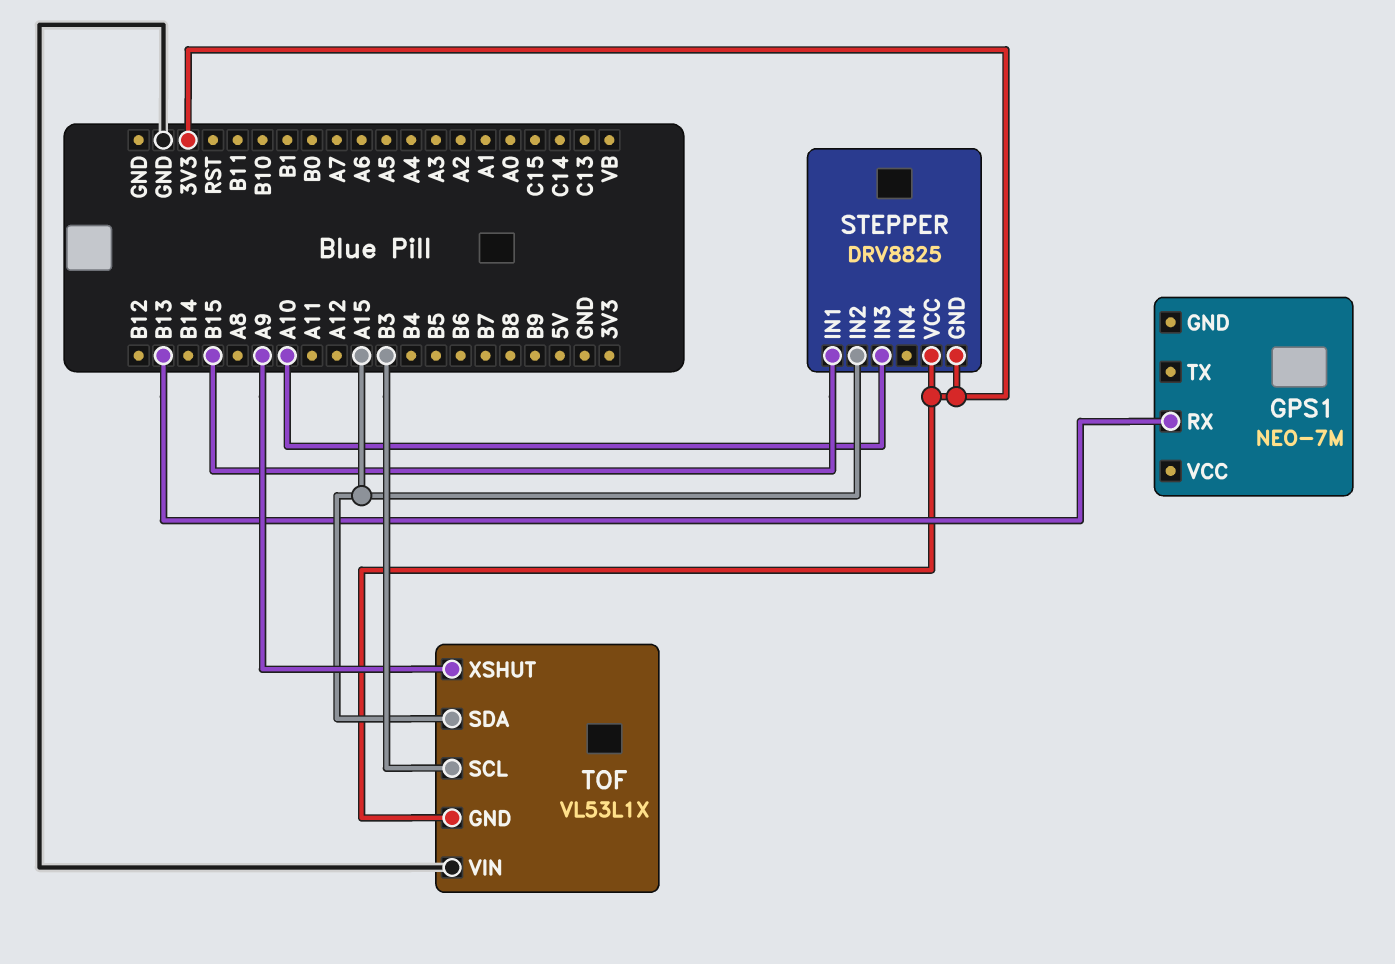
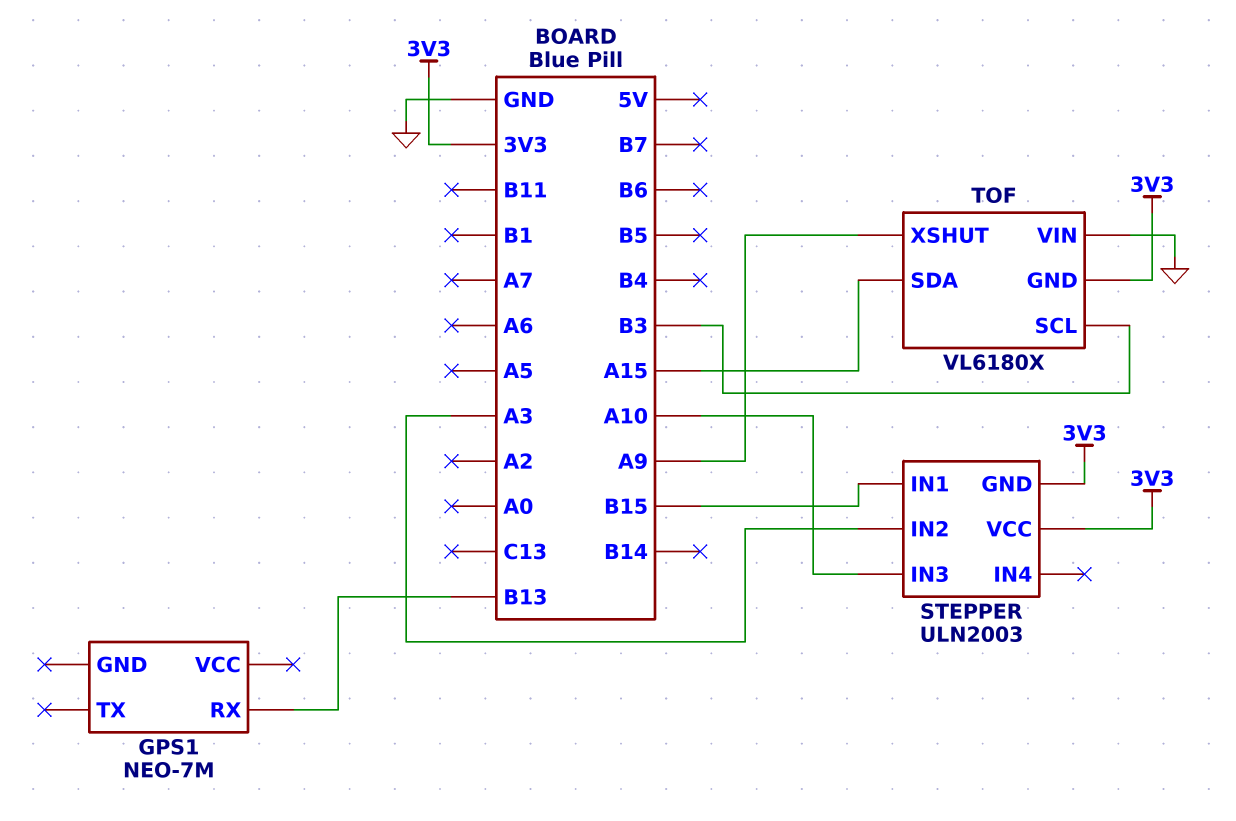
STEPPER: DRV8825 -> ULN2003
STEPPER pin IN2: A15 -> A3
TOF: VL53L1X -> VL6180X

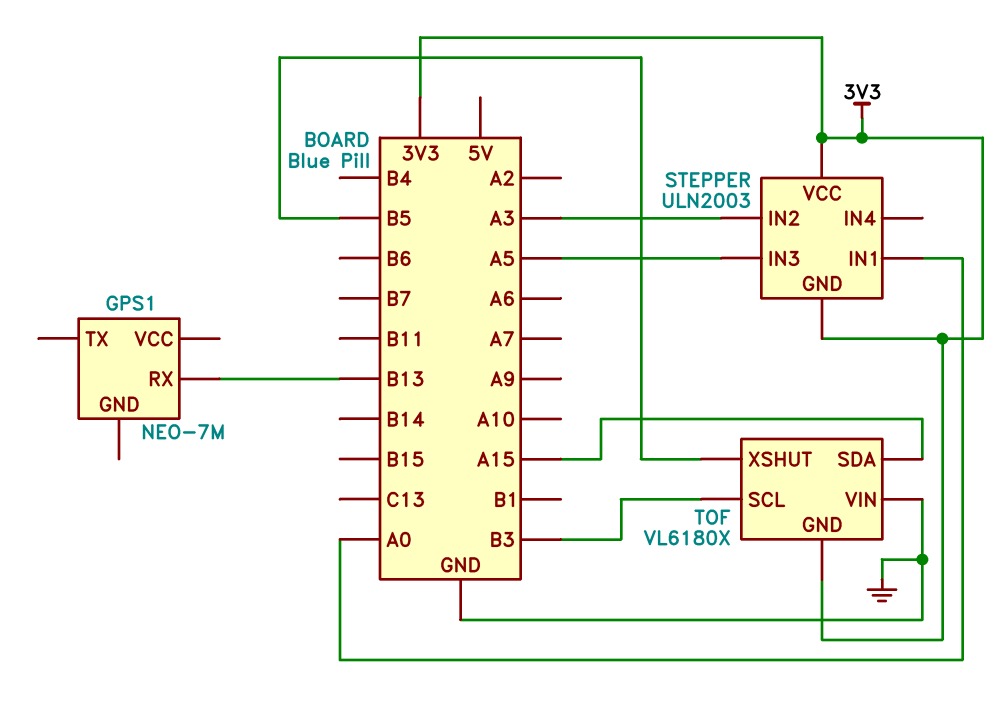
STEPPER pin IN1: B15 -> A0
STEPPER pin IN3: A10 -> A5
TOF pin XSHUT: A9 -> B5

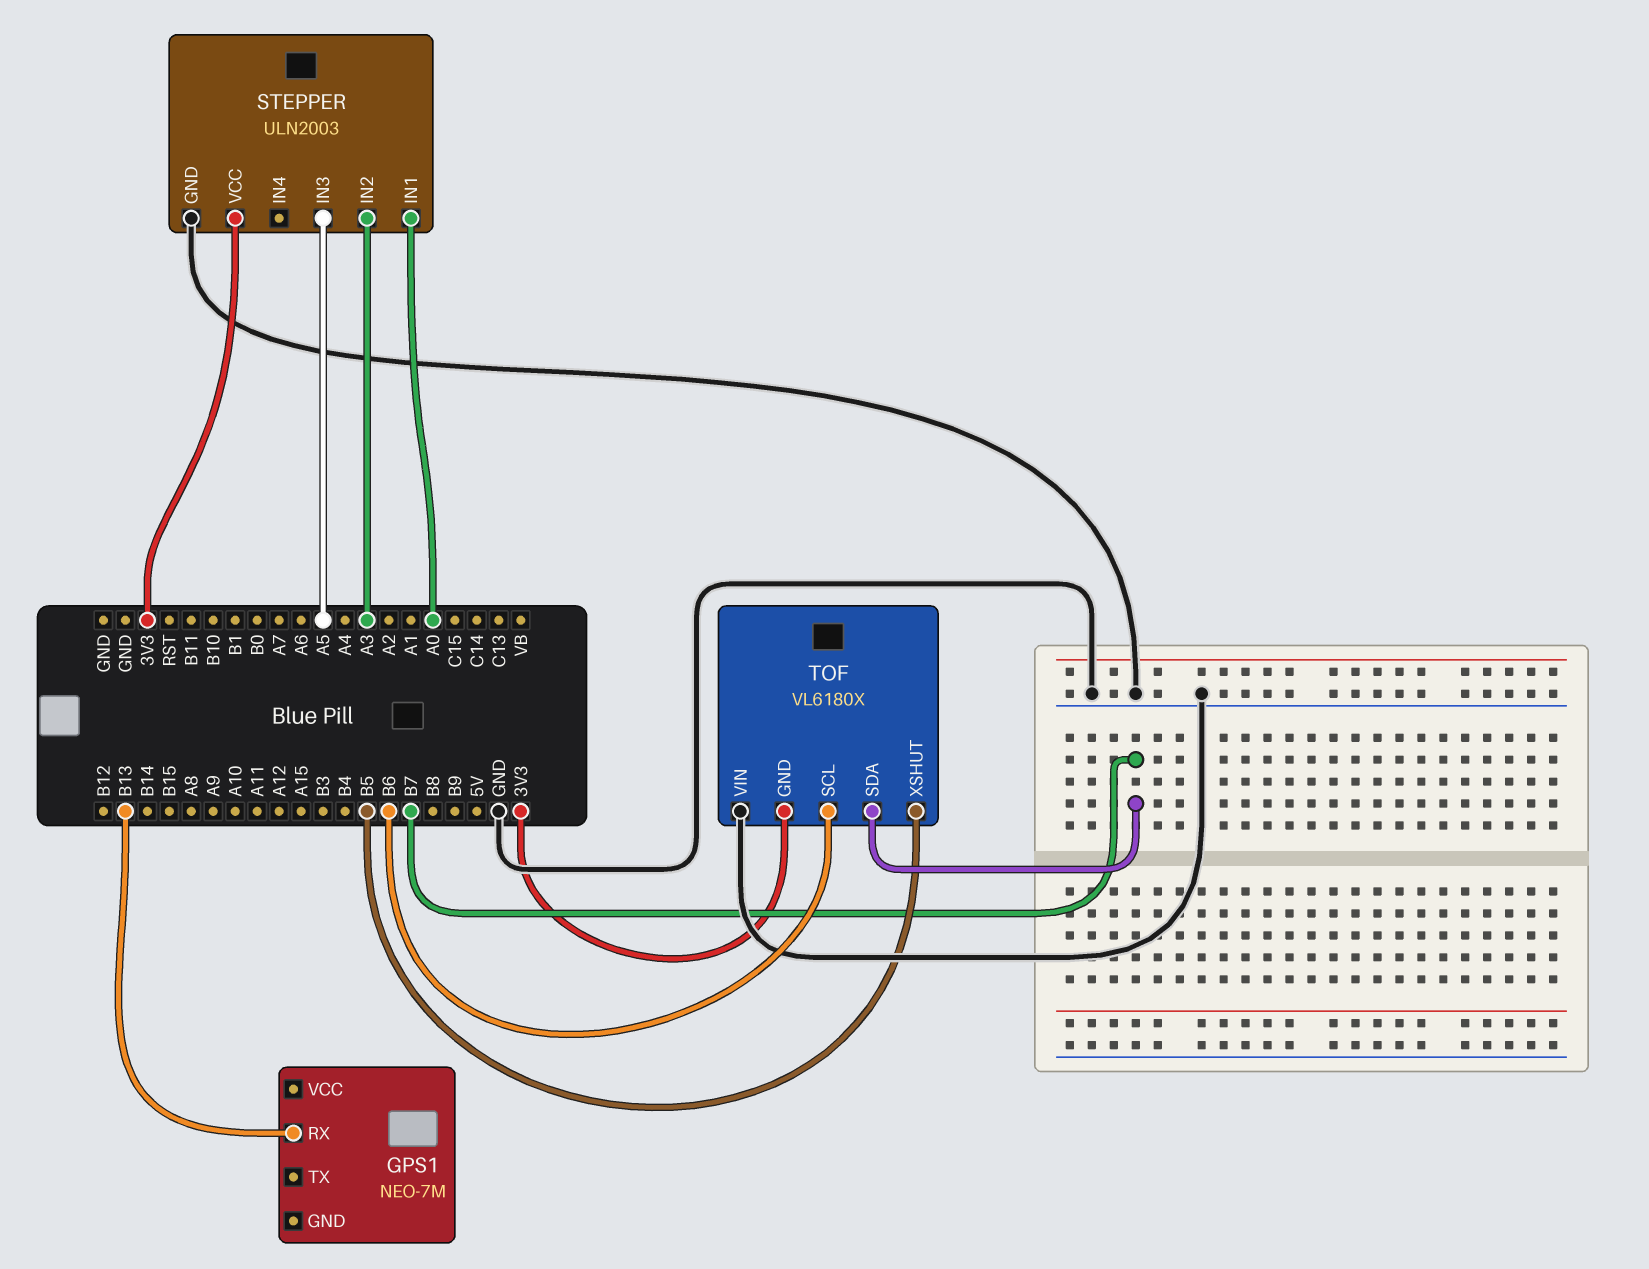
STEPPER pin GND: 3V3 -> GND
TOF pin SCL: B3 -> B6
TOF pin SDA: A15 -> B7

